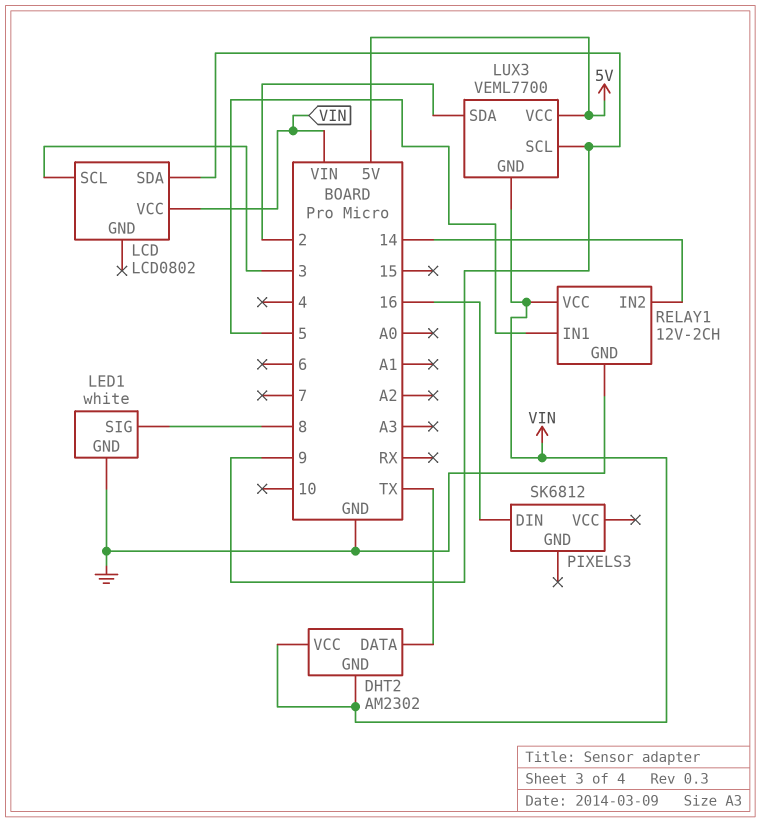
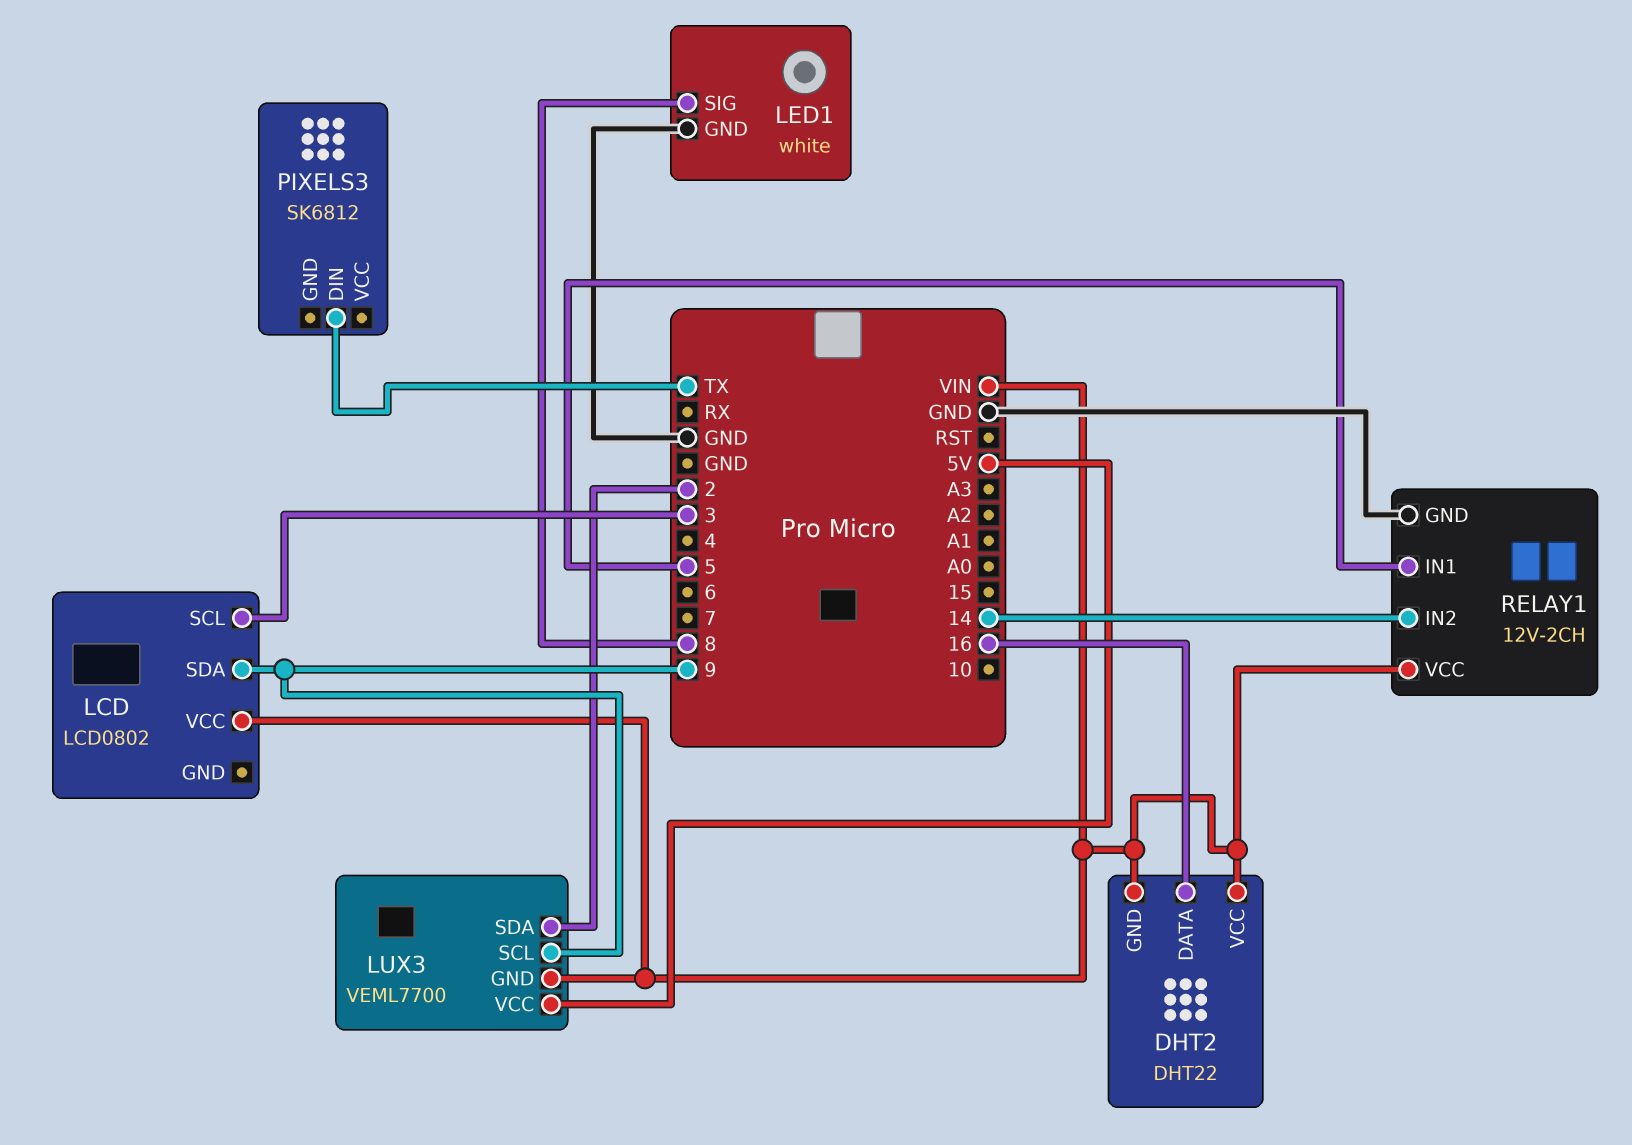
DHT2: AM2302 -> DHT22
DHT2 pin DATA: TX -> 16
PIXELS3 pin DIN: 16 -> TX

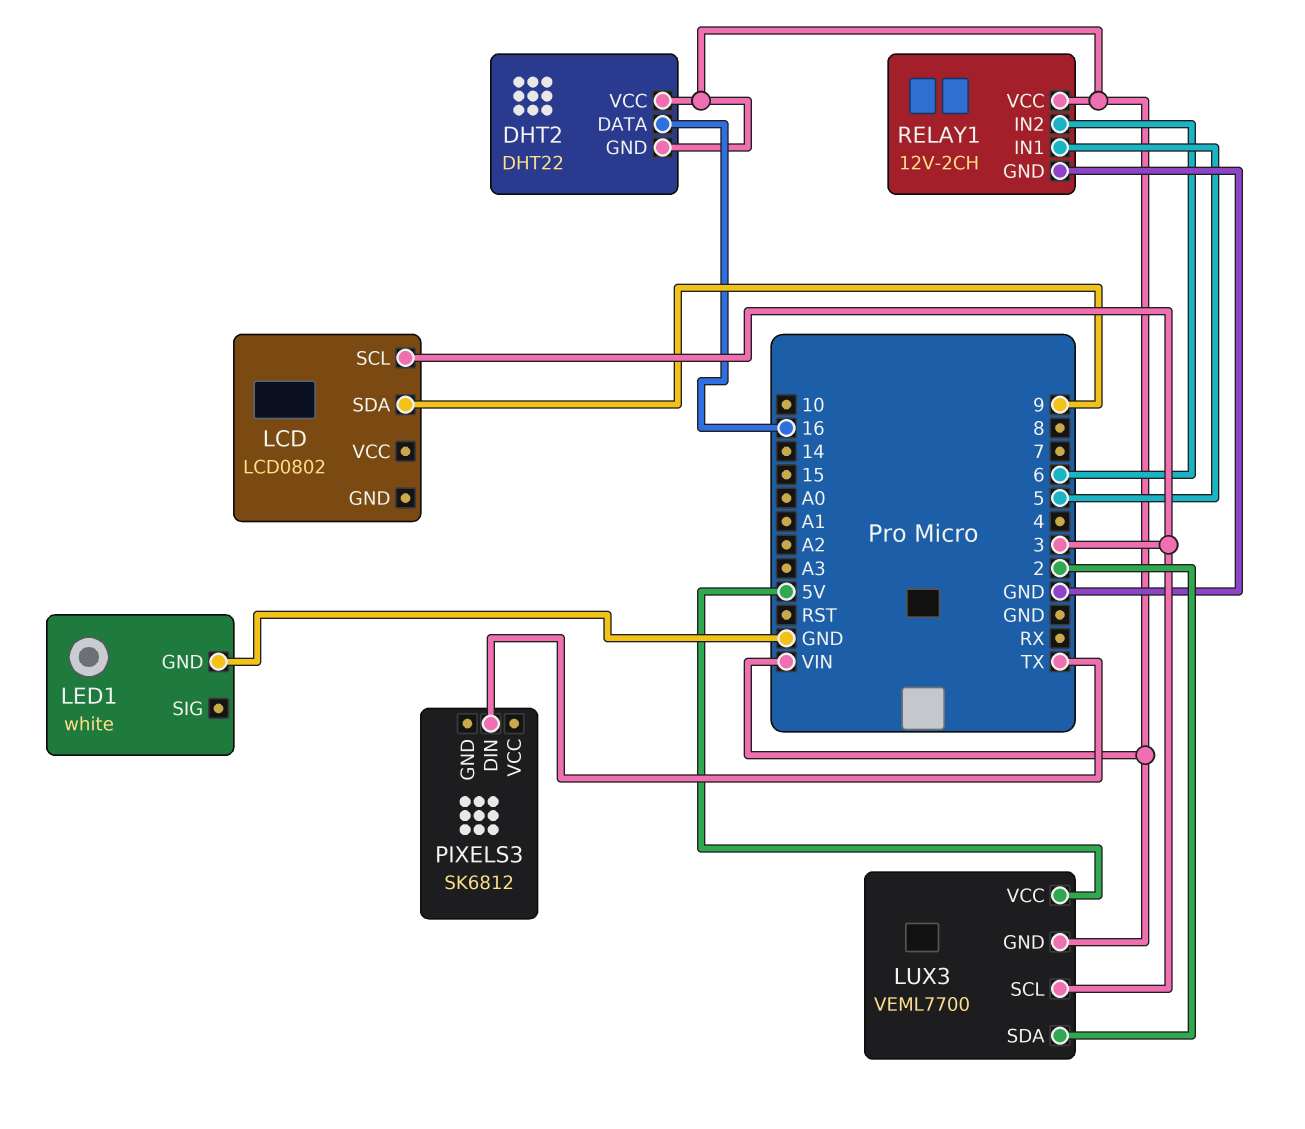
LCD pin VCC: VIN -> none
LED1 pin SIG: 8 -> none
LUX3 pin SCL: 9 -> 3
RELAY1 pin IN2: 14 -> 6

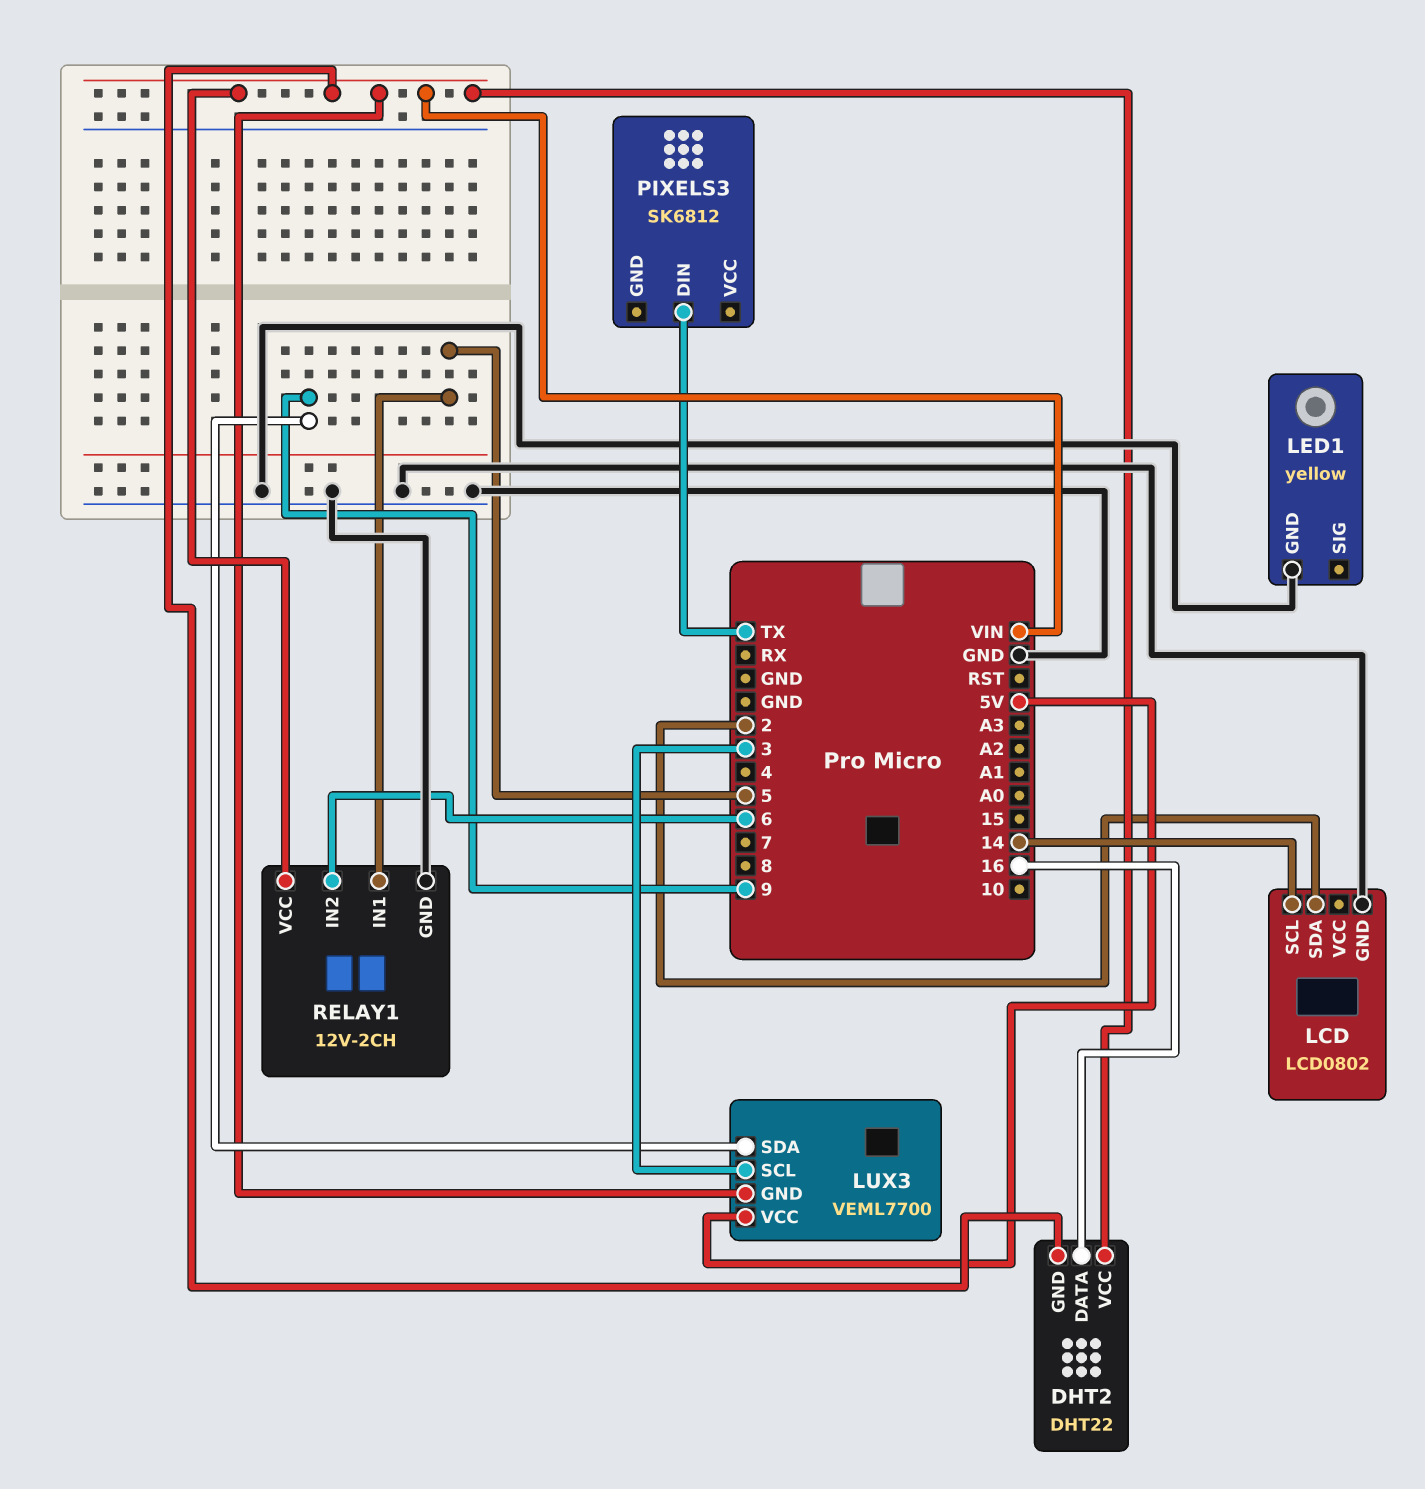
LCD pin GND: none -> GND
LCD pin SCL: 3 -> 14
LCD pin SDA: 9 -> 2
LED1: white -> yellow
LUX3 pin SDA: 2 -> 9

